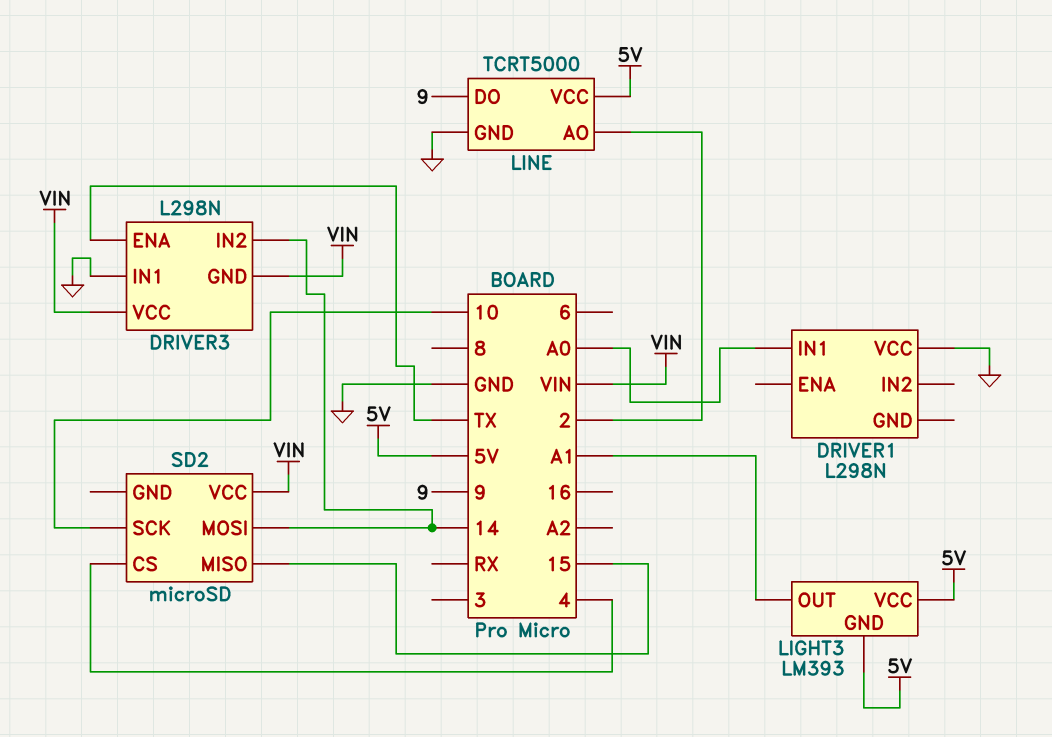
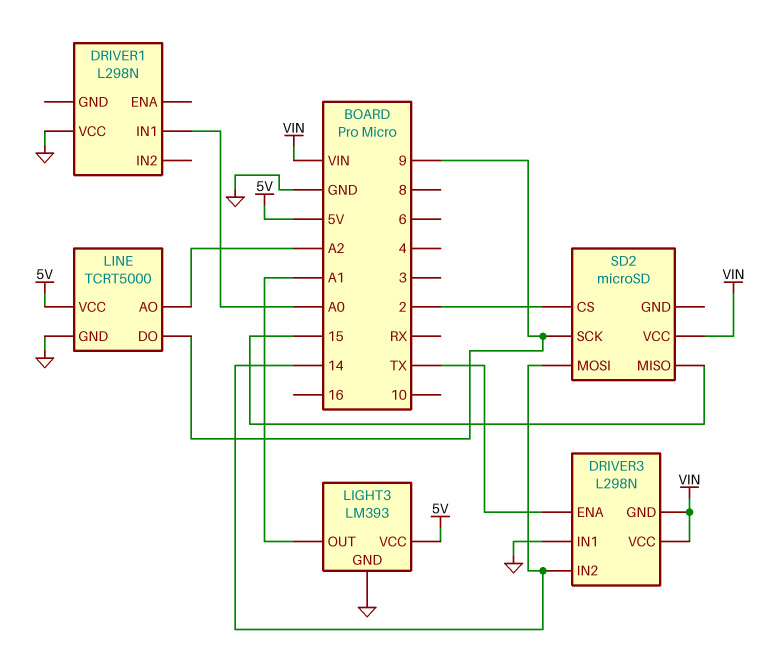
LIGHT3 pin GND: 5V -> GND
LINE pin AO: 2 -> A2
SD2 pin CS: 4 -> 2
SD2 pin SCK: 10 -> 9

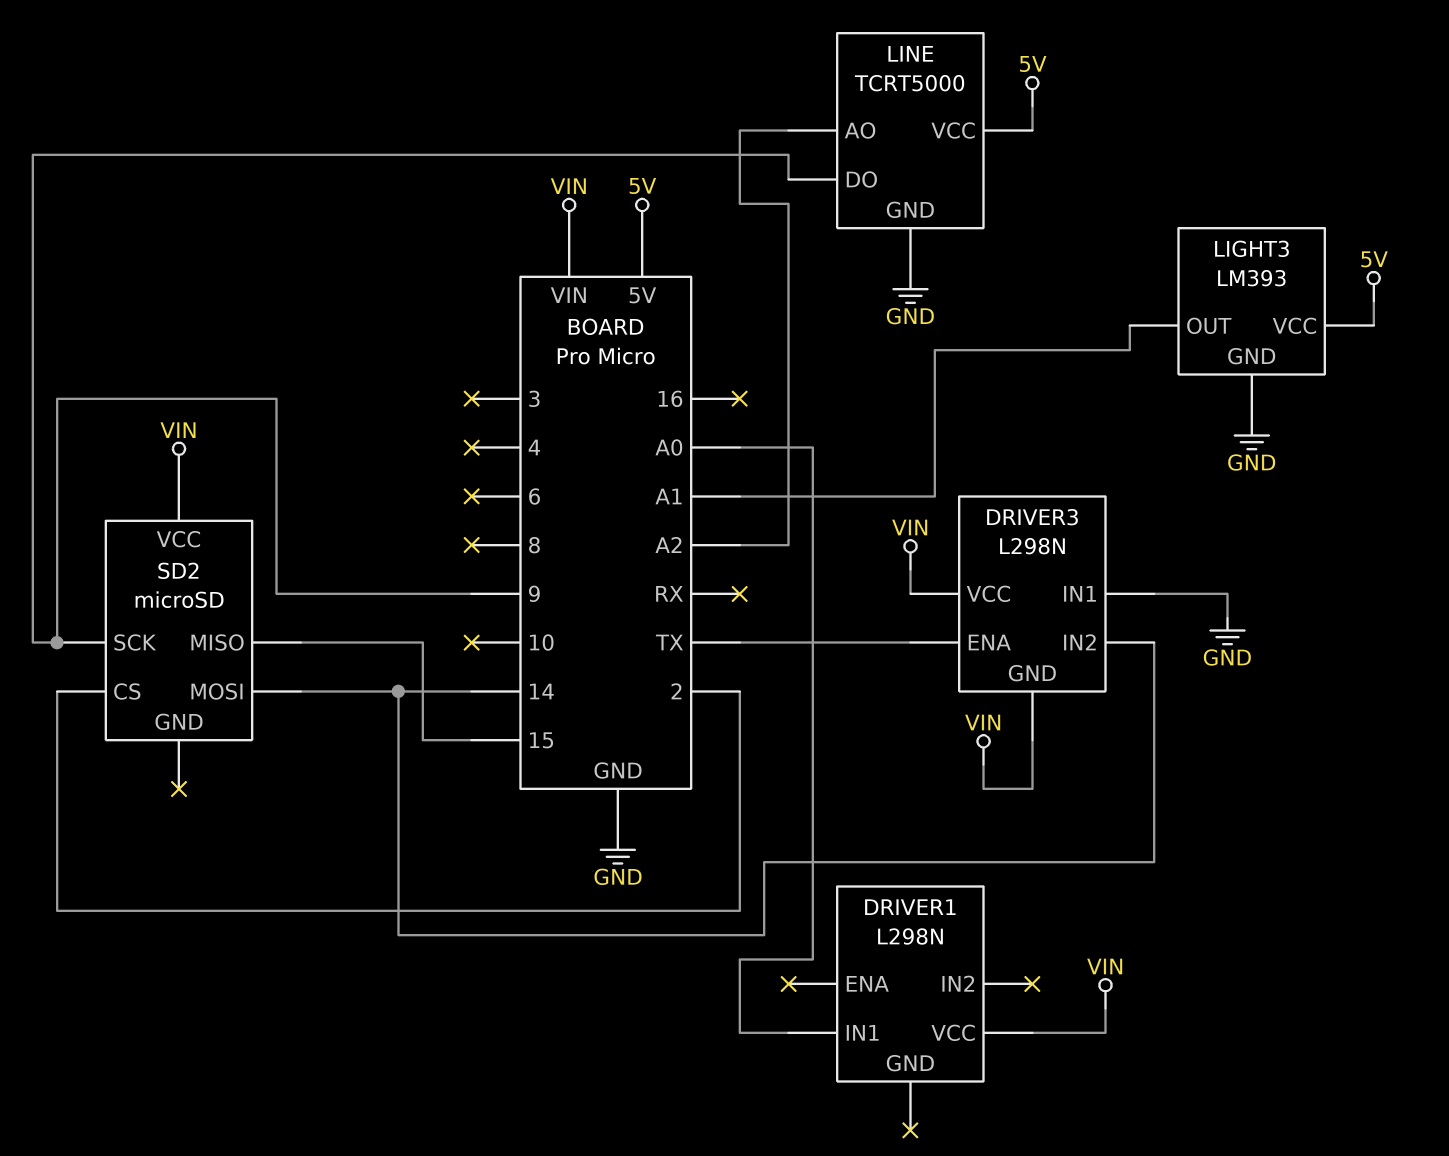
DRIVER1 pin VCC: GND -> VIN

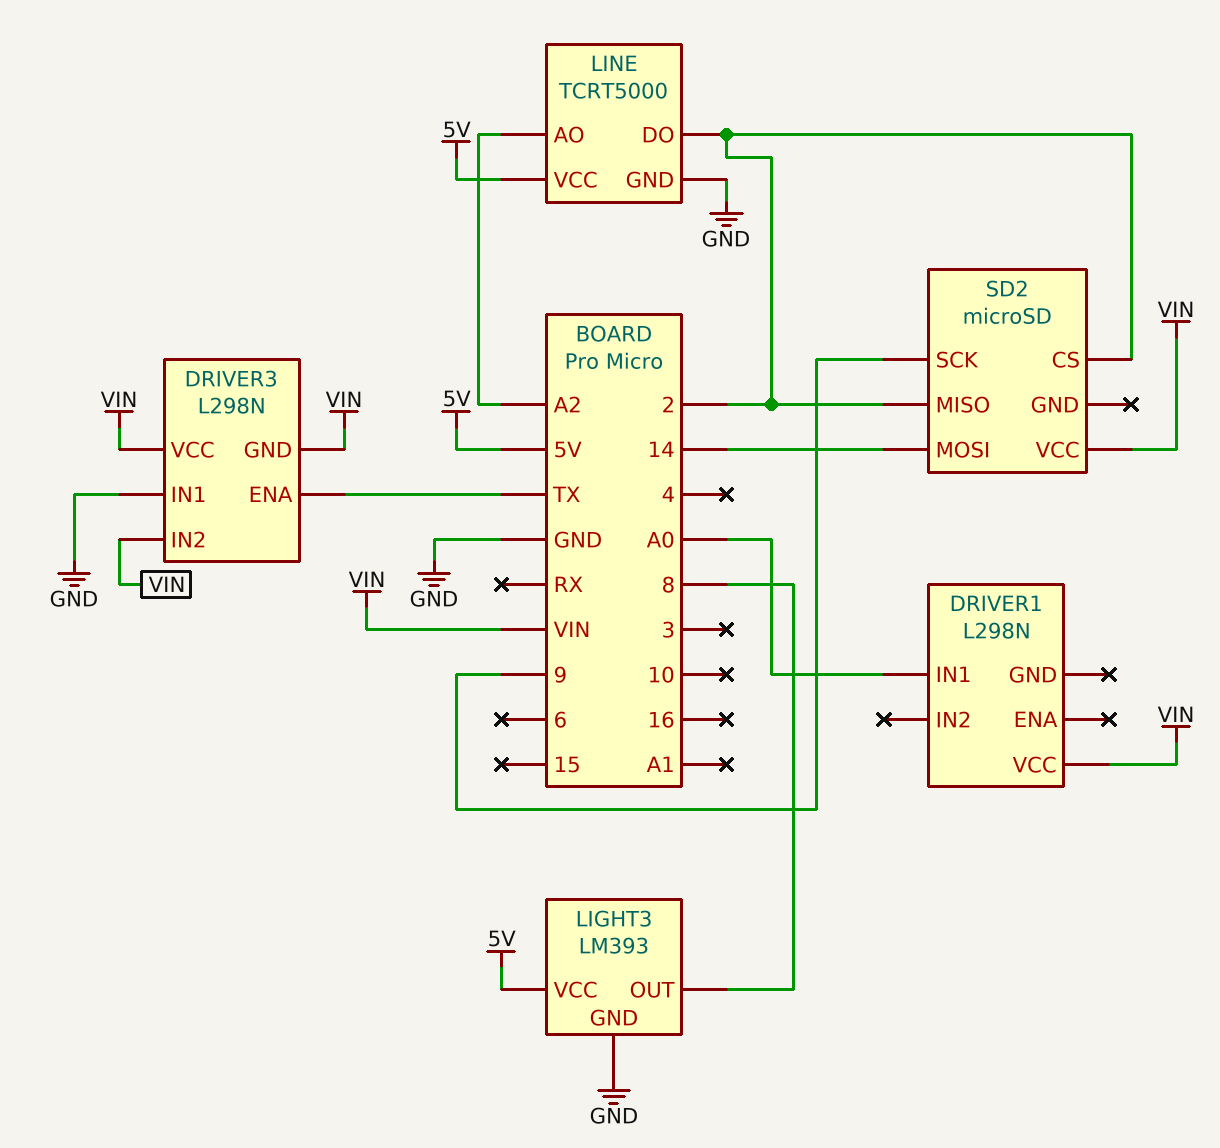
DRIVER3 pin IN2: 14 -> VIN
LIGHT3 pin OUT: A1 -> 8
LINE pin DO: 9 -> 2
SD2 pin MISO: 15 -> 2

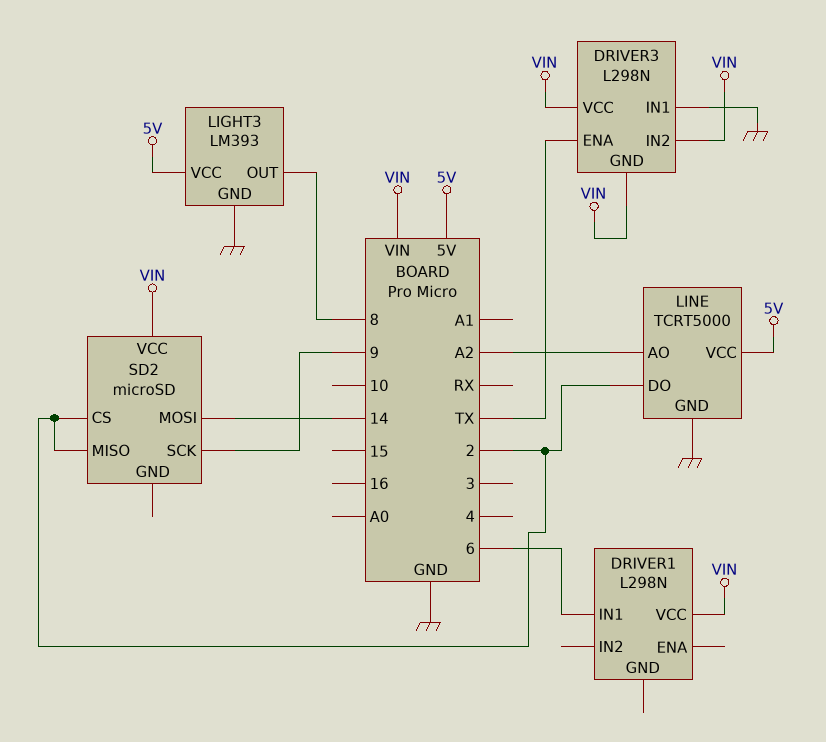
DRIVER1 pin IN1: A0 -> 6

